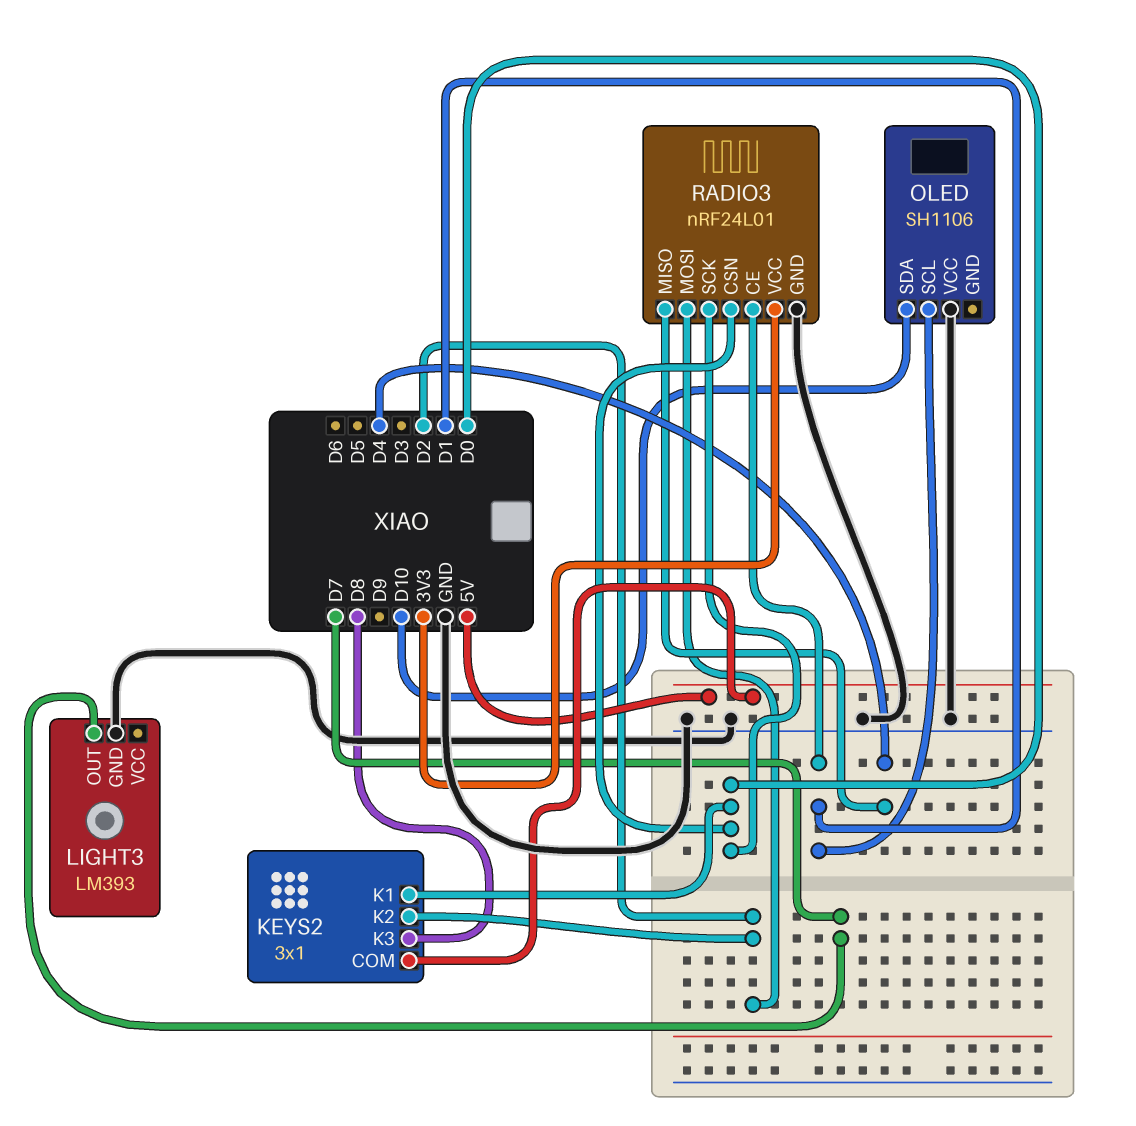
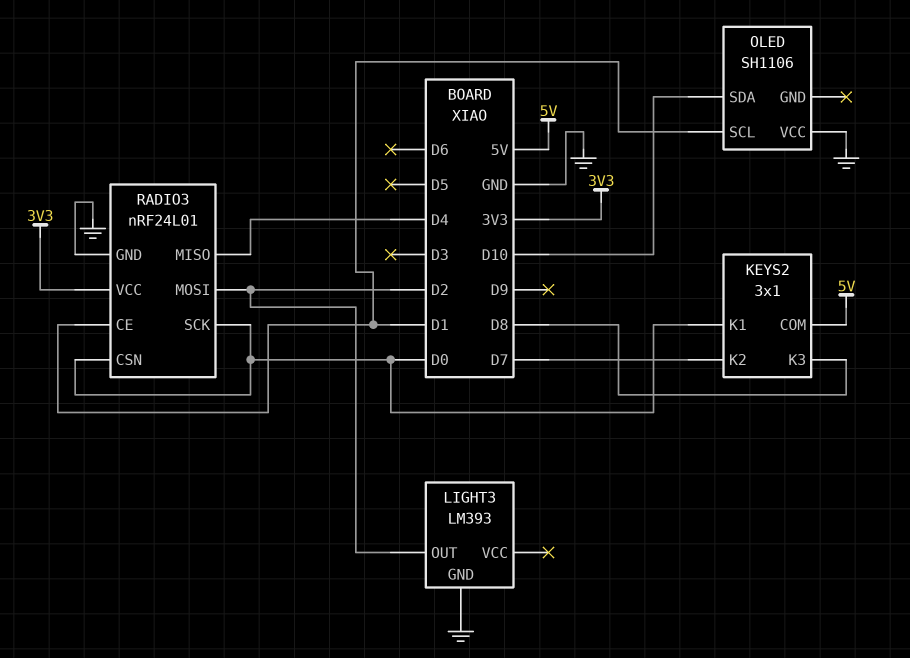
KEYS2 pin K2: D2 -> D7
LIGHT3 pin OUT: D7 -> D2

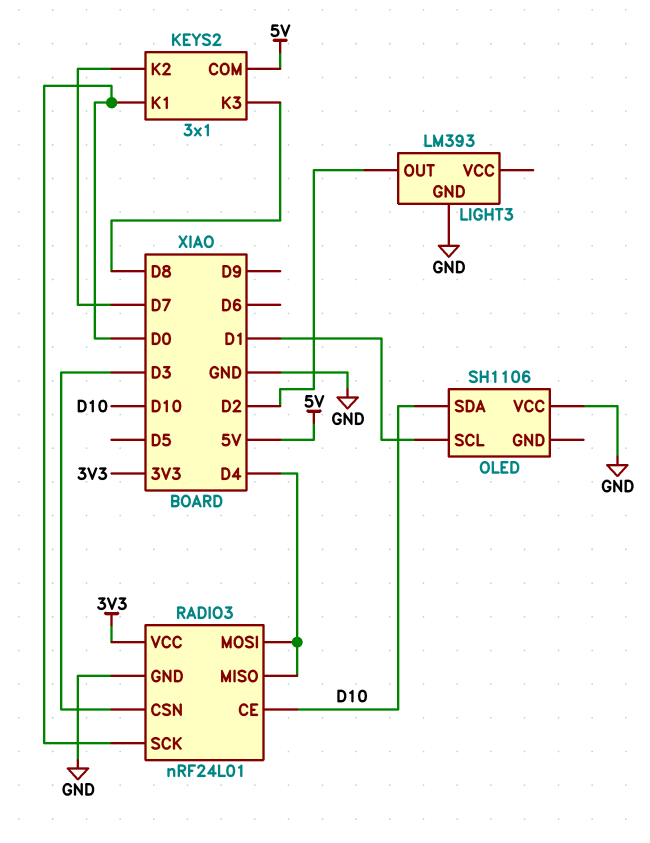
RADIO3 pin CE: D1 -> D10
RADIO3 pin CSN: D0 -> D3
RADIO3 pin MOSI: D2 -> D4

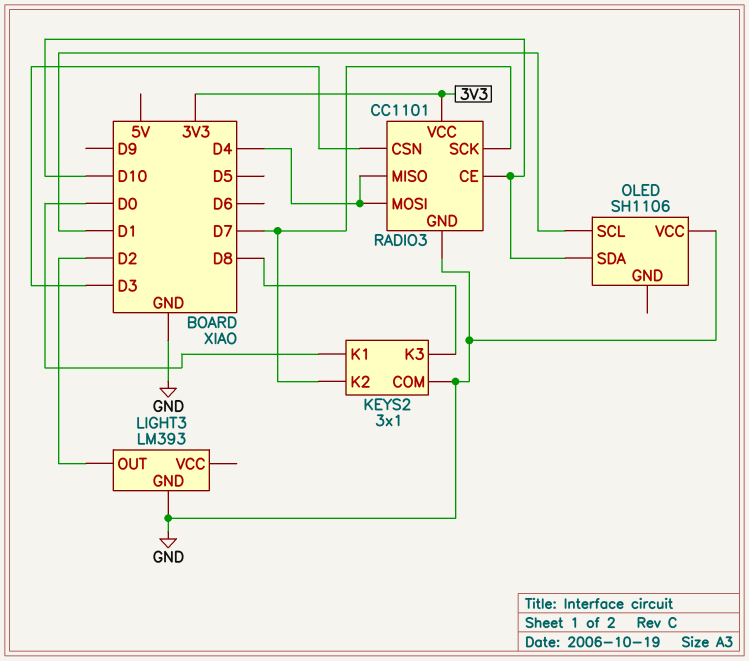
KEYS2 pin COM: 5V -> GND
RADIO3: nRF24L01 -> CC1101
RADIO3 pin SCK: D0 -> D7

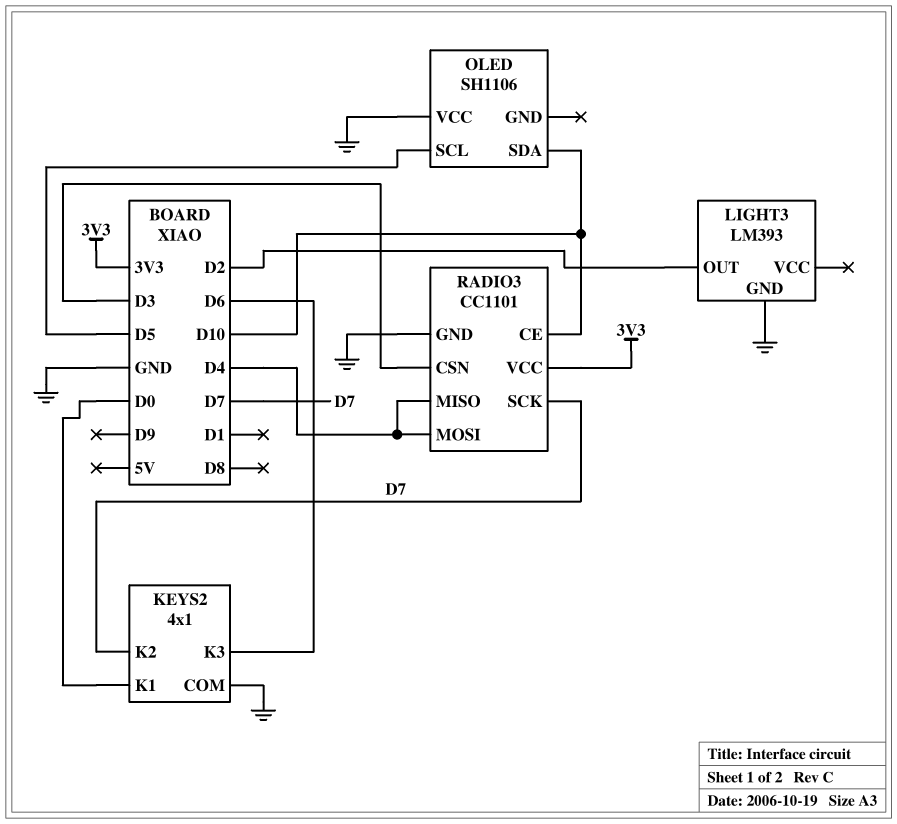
KEYS2: 3x1 -> 4x1
KEYS2 pin K3: D8 -> D6
OLED pin SCL: D1 -> D5

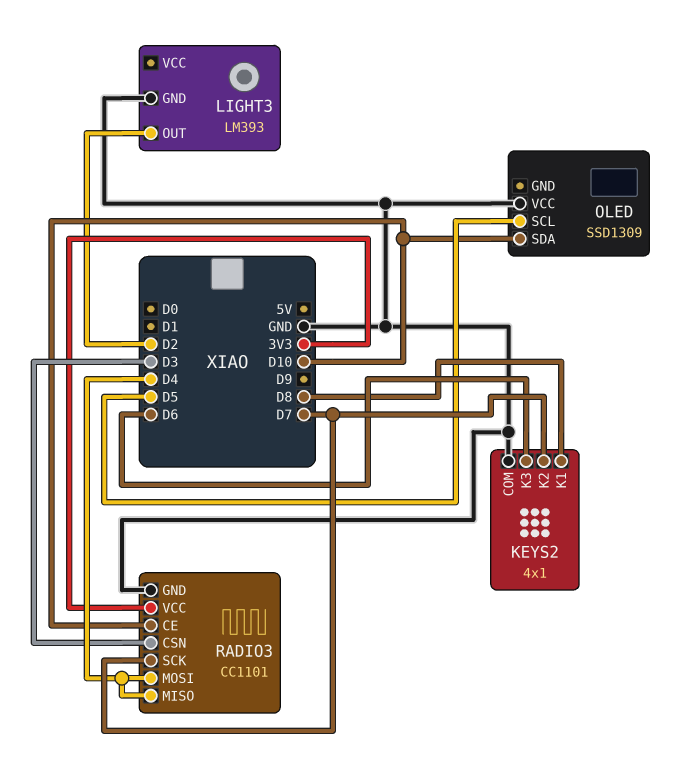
KEYS2 pin K1: D0 -> D8
OLED: SH1106 -> SSD1309

